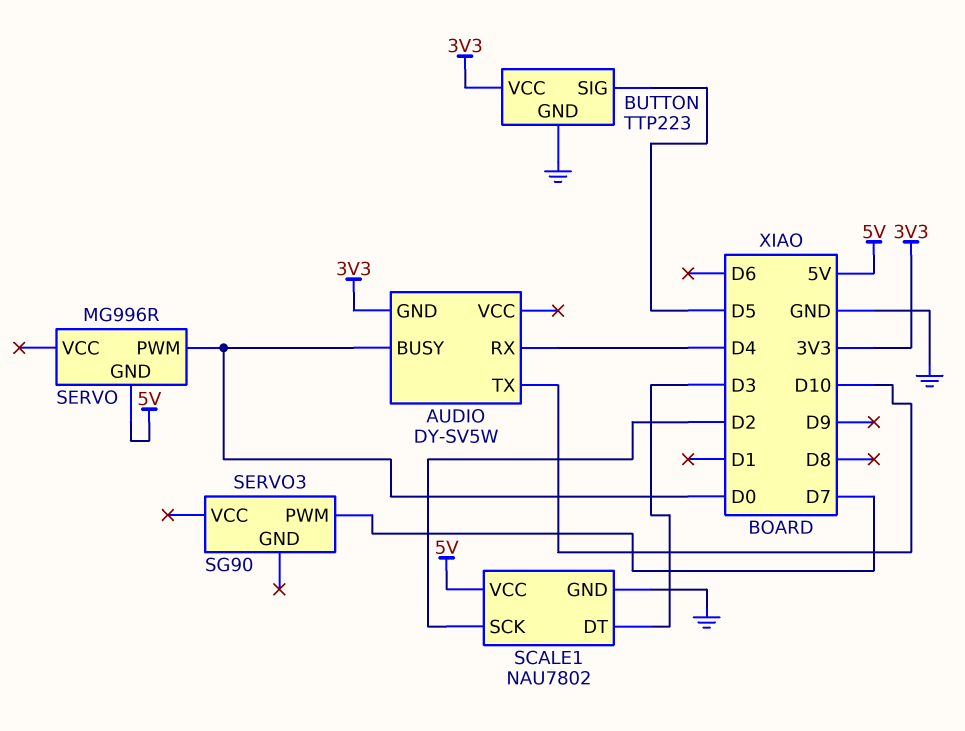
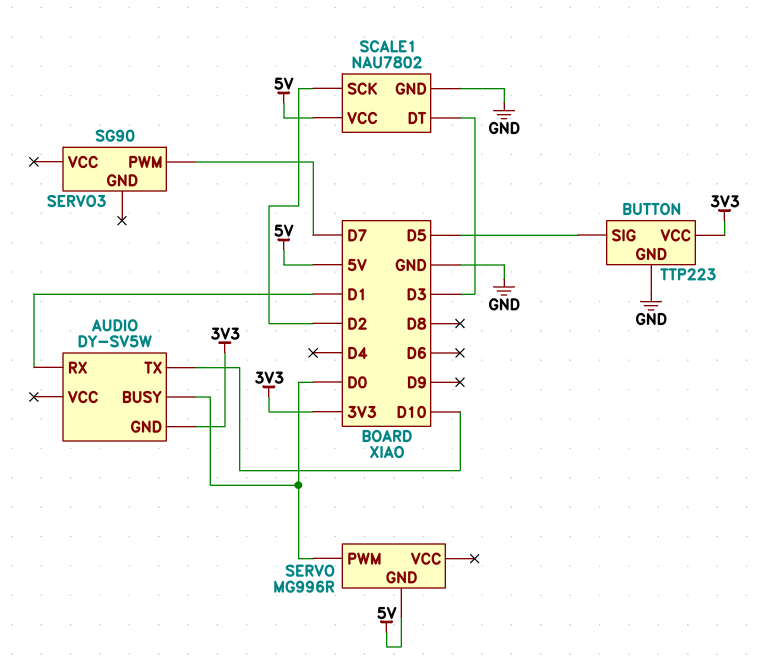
AUDIO pin RX: D4 -> D1

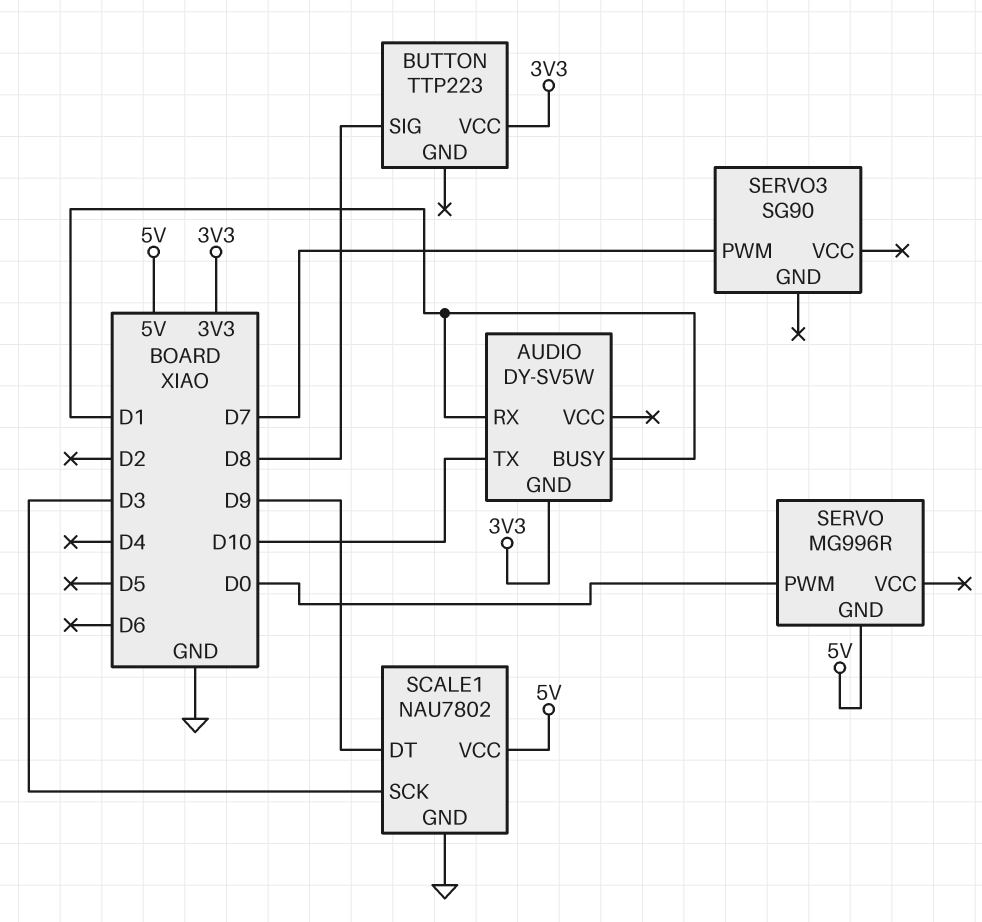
AUDIO pin BUSY: D0 -> D1
BUTTON pin GND: GND -> none
BUTTON pin SIG: D5 -> D8
SCALE1 pin DT: D3 -> D9
SCALE1 pin SCK: D2 -> D3

